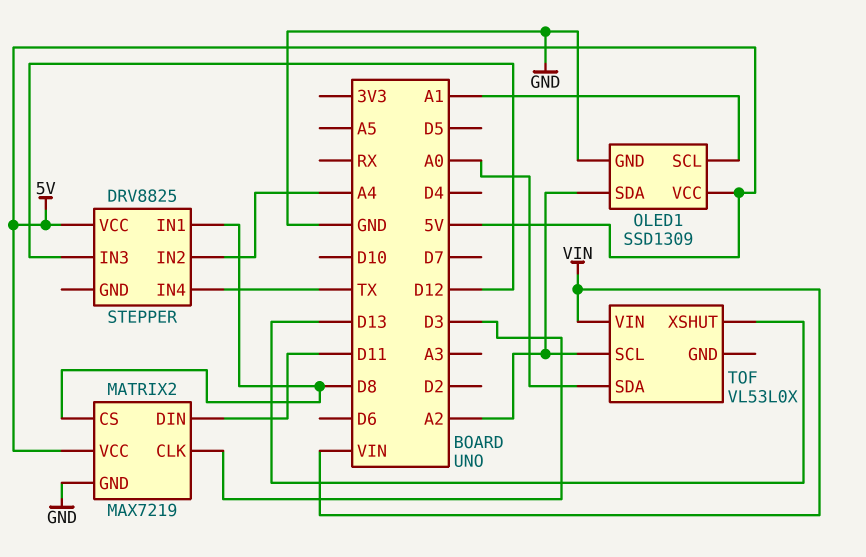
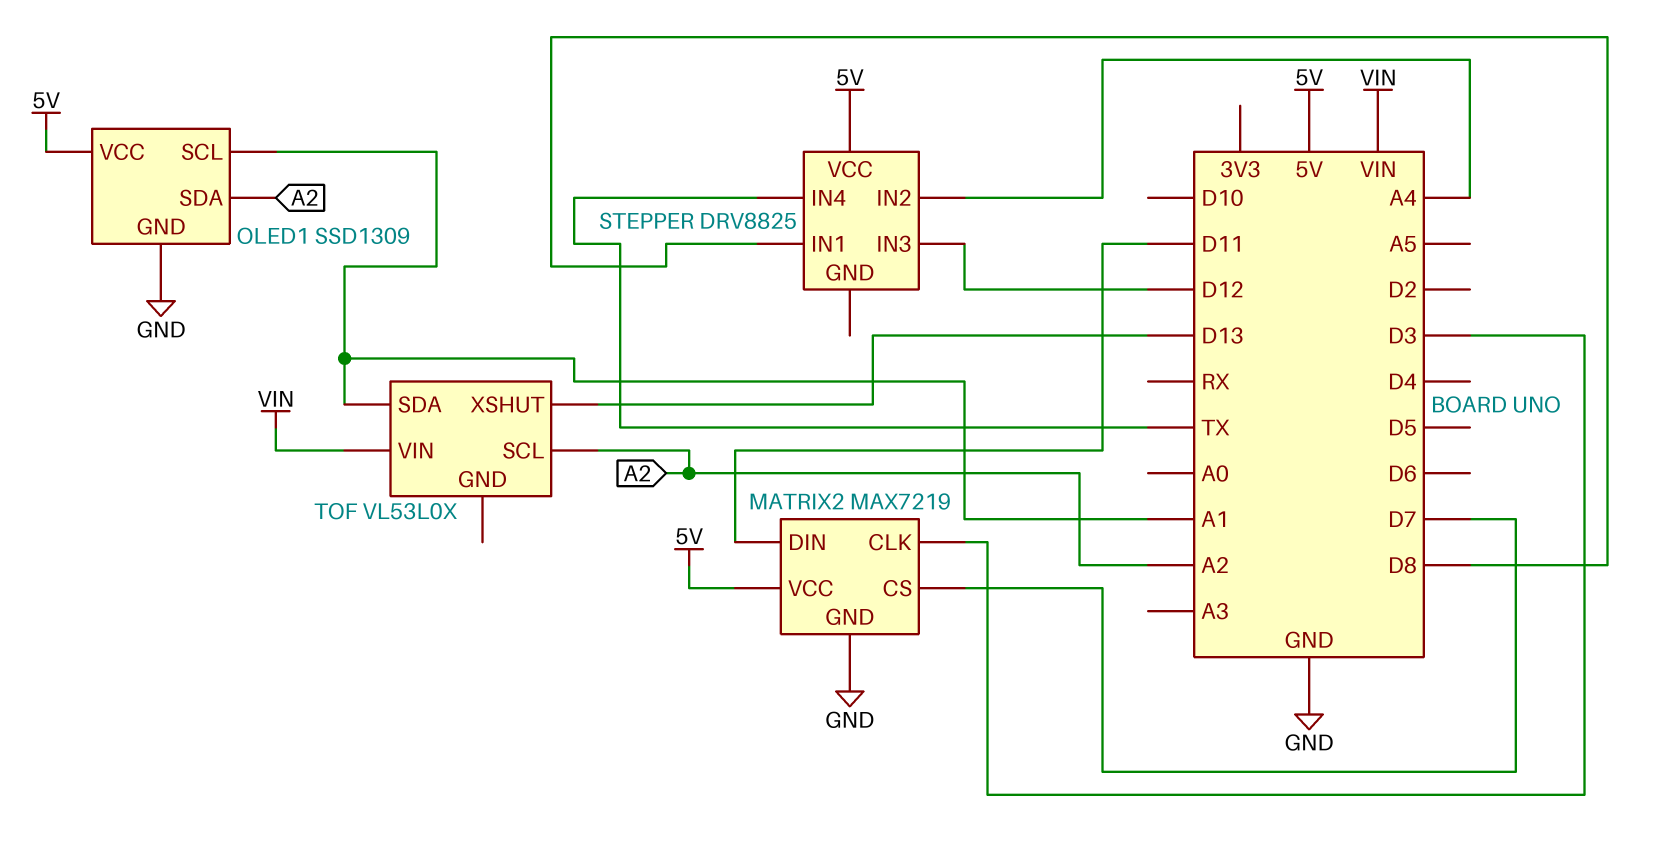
MATRIX2 pin CS: D8 -> D7
TOF pin SDA: A0 -> A1

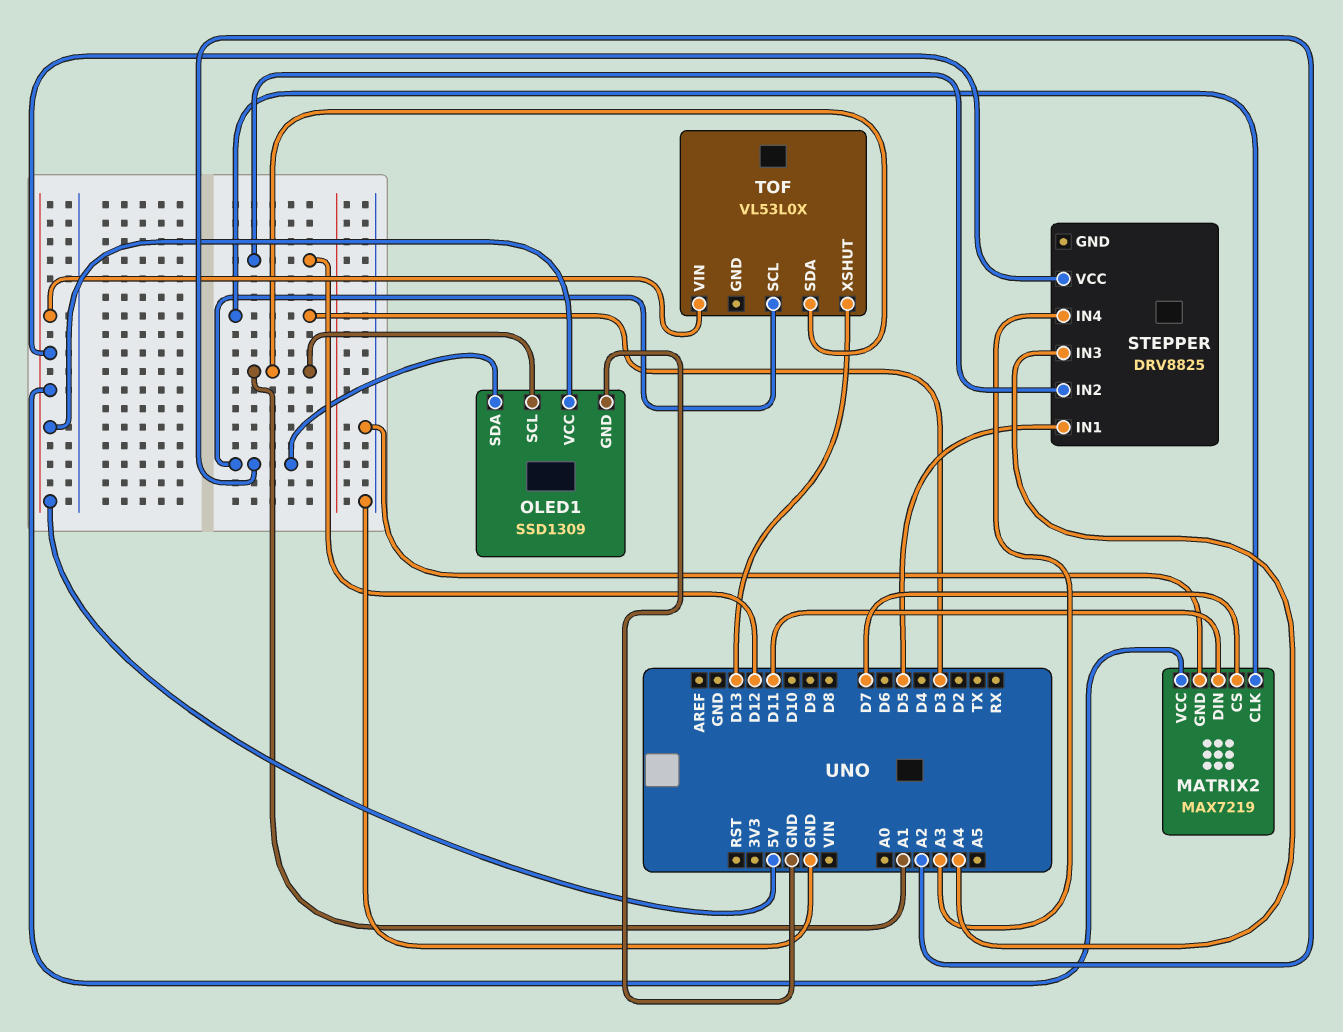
STEPPER pin IN1: D8 -> D5
STEPPER pin IN2: A4 -> D12
STEPPER pin IN3: D12 -> A4
STEPPER pin IN4: TX -> A3
TOF pin VIN: VIN -> 5V

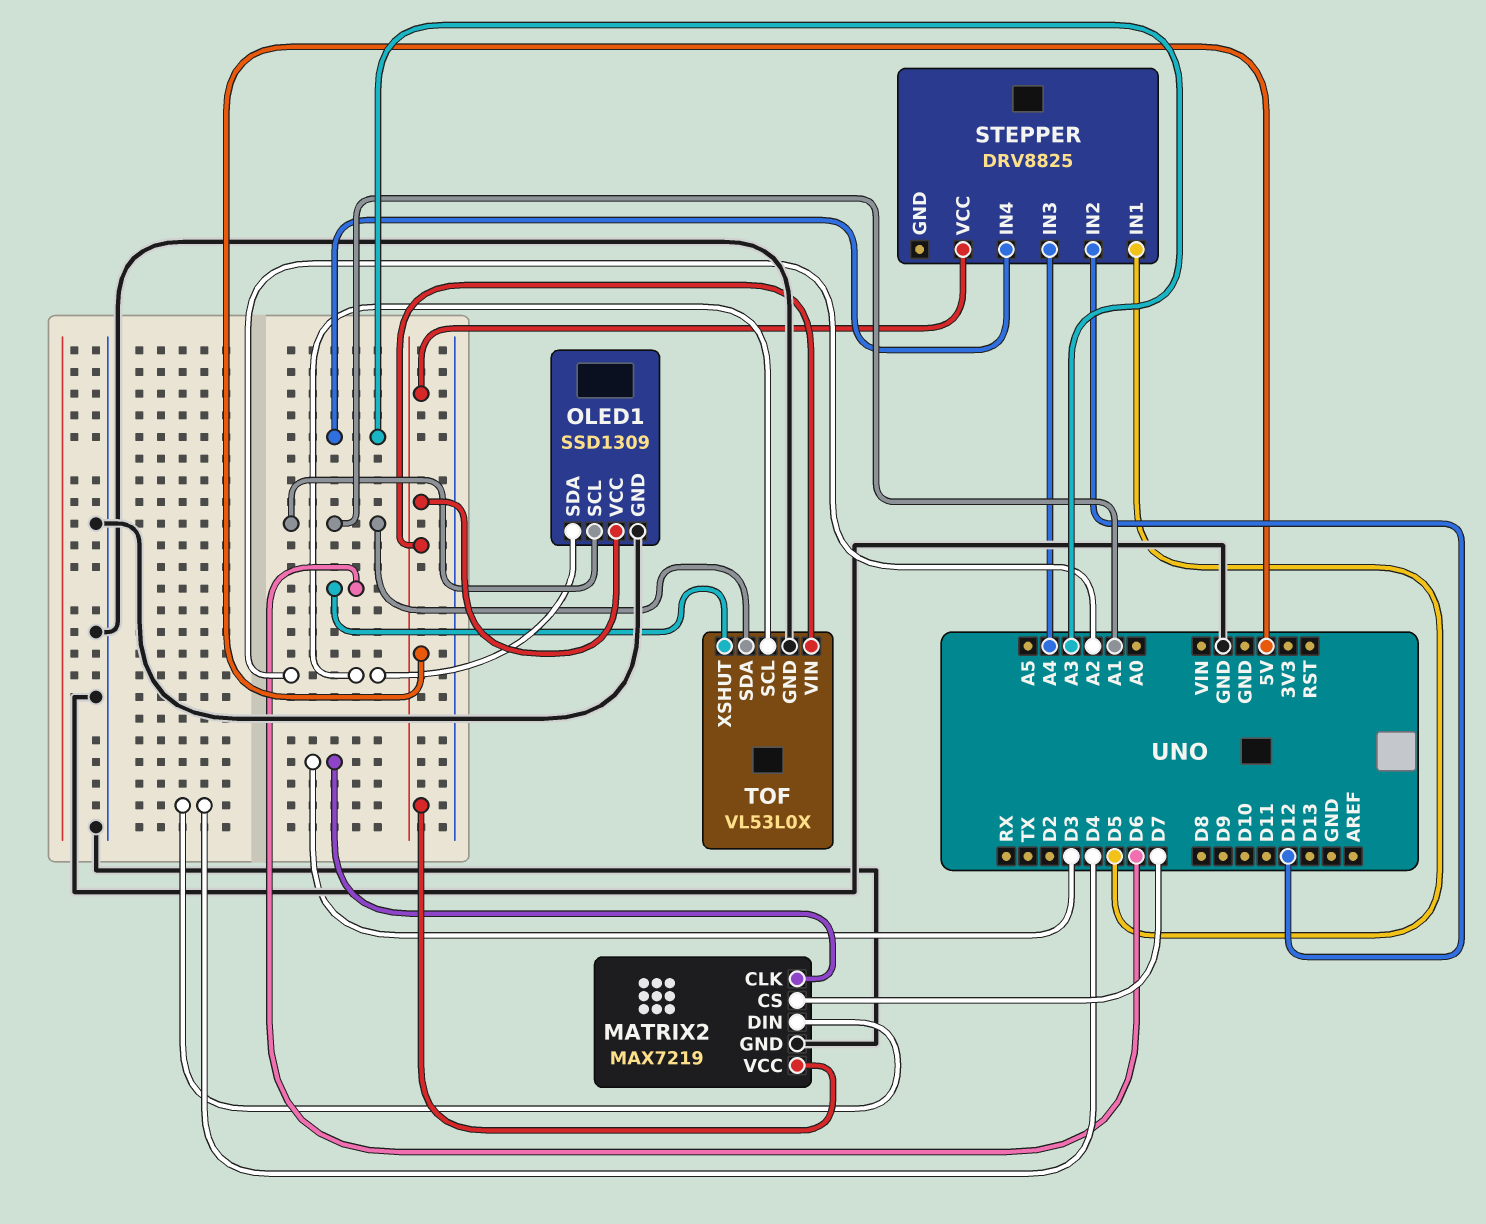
MATRIX2 pin DIN: D11 -> D4
TOF pin GND: none -> GND
TOF pin XSHUT: D13 -> D6

